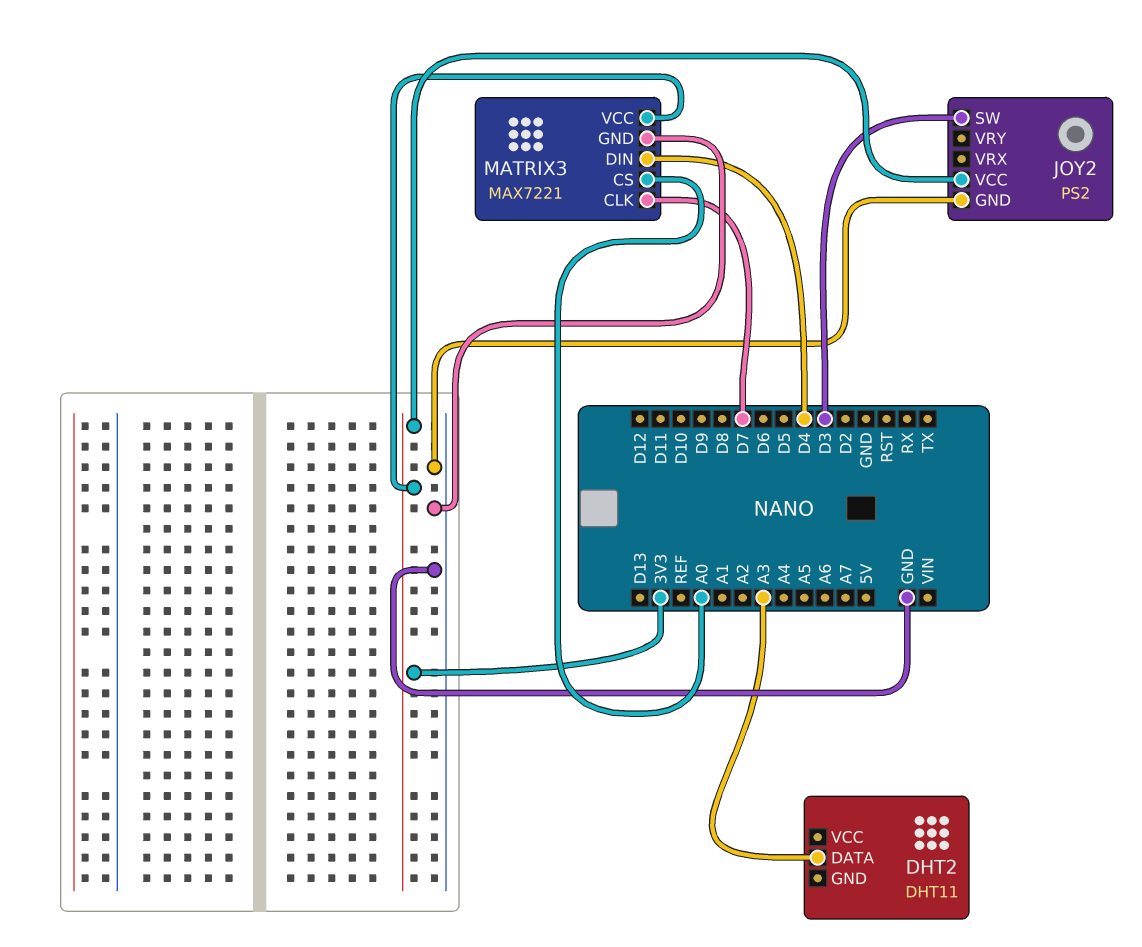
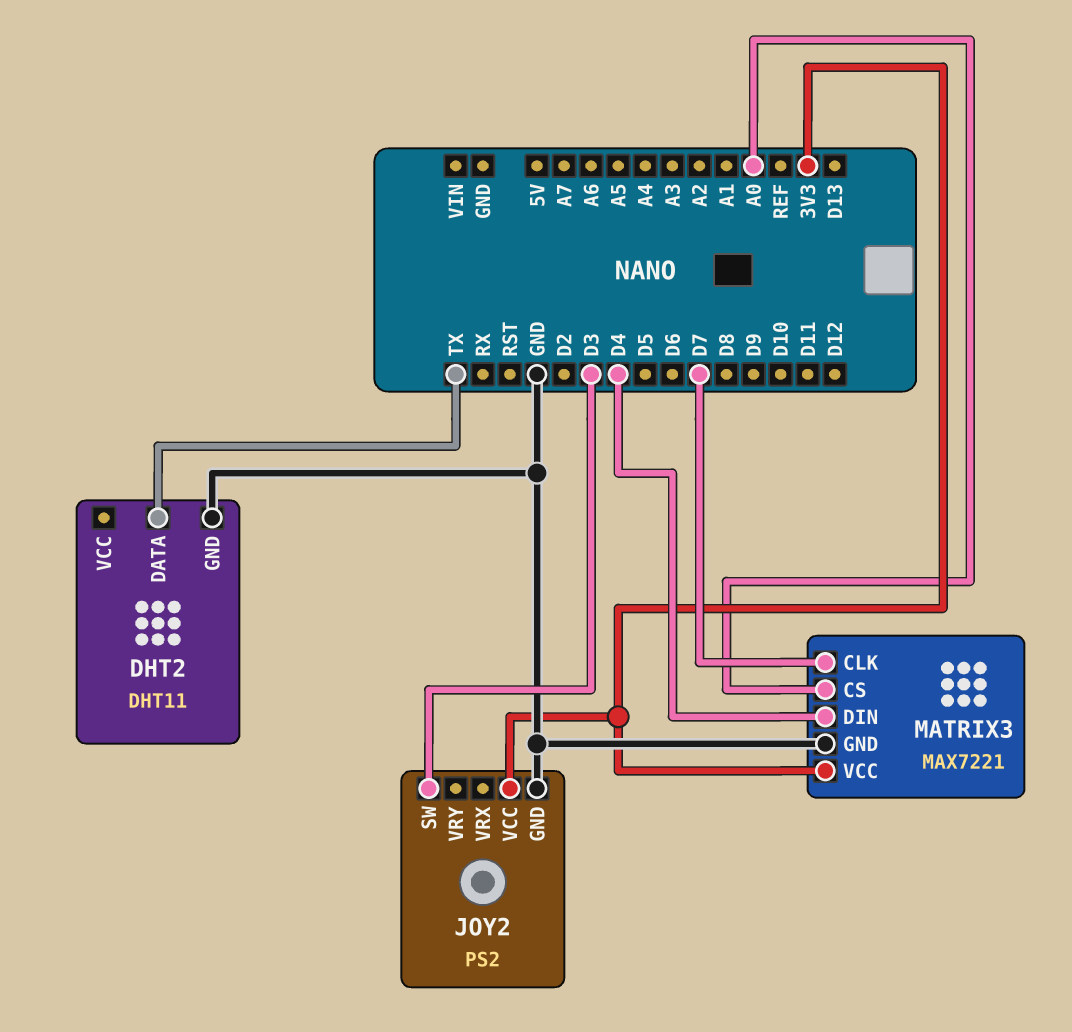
DHT2 pin DATA: A3 -> TX
DHT2 pin GND: none -> GND

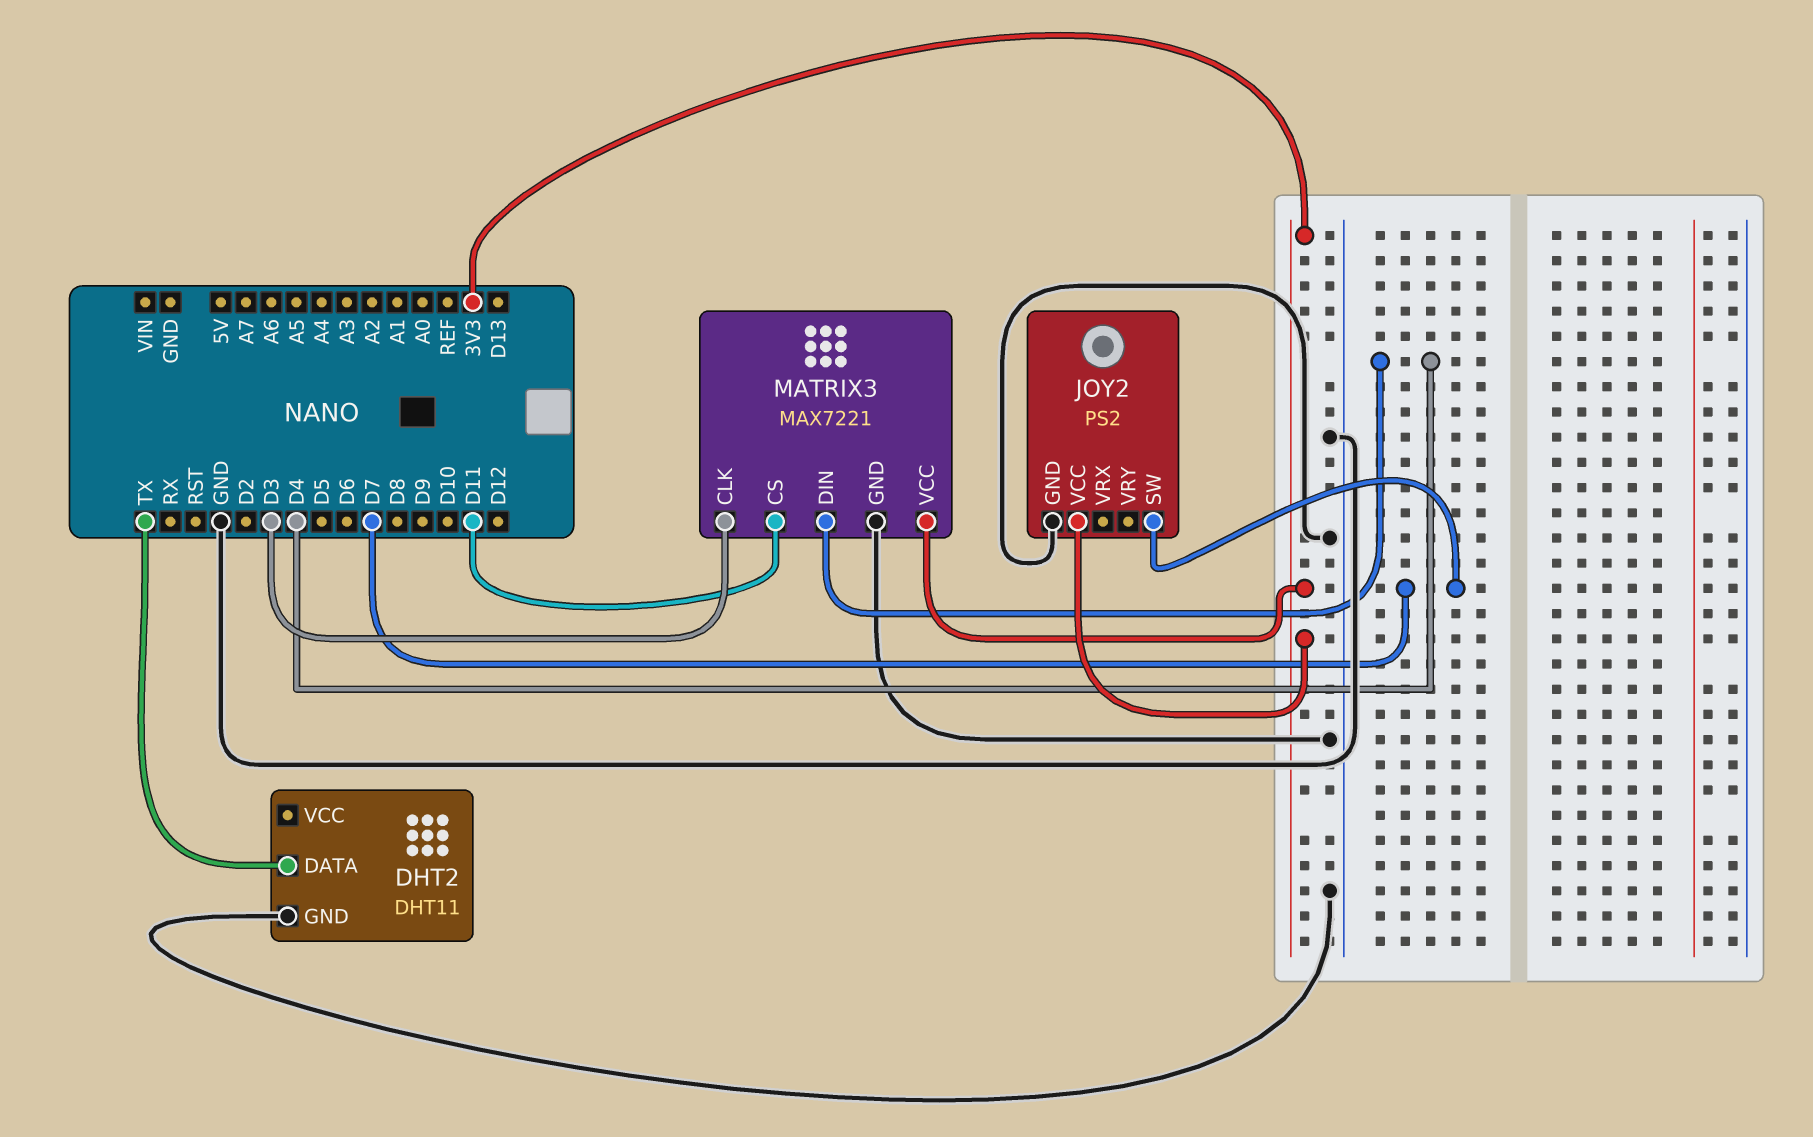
JOY2 pin SW: D3 -> D7
MATRIX3 pin CLK: D7 -> D3
MATRIX3 pin CS: A0 -> D11

